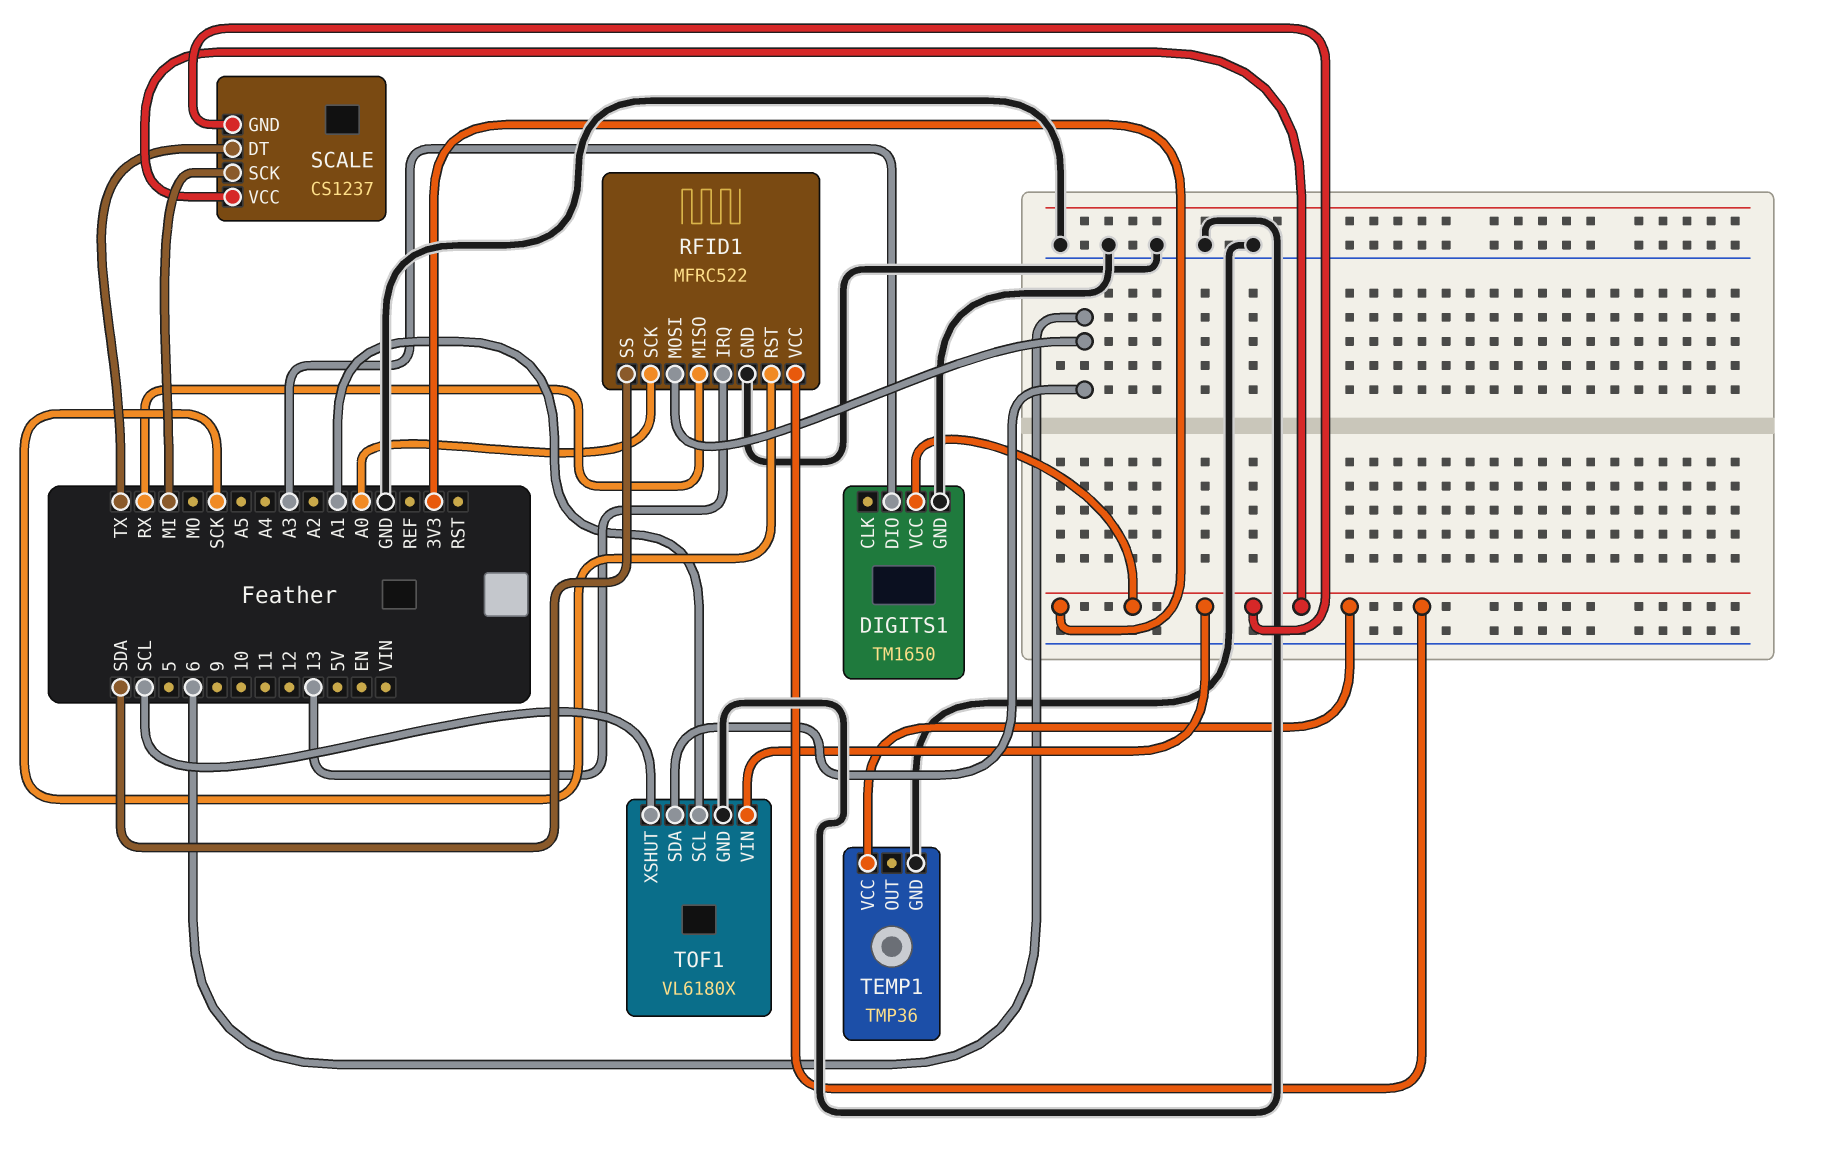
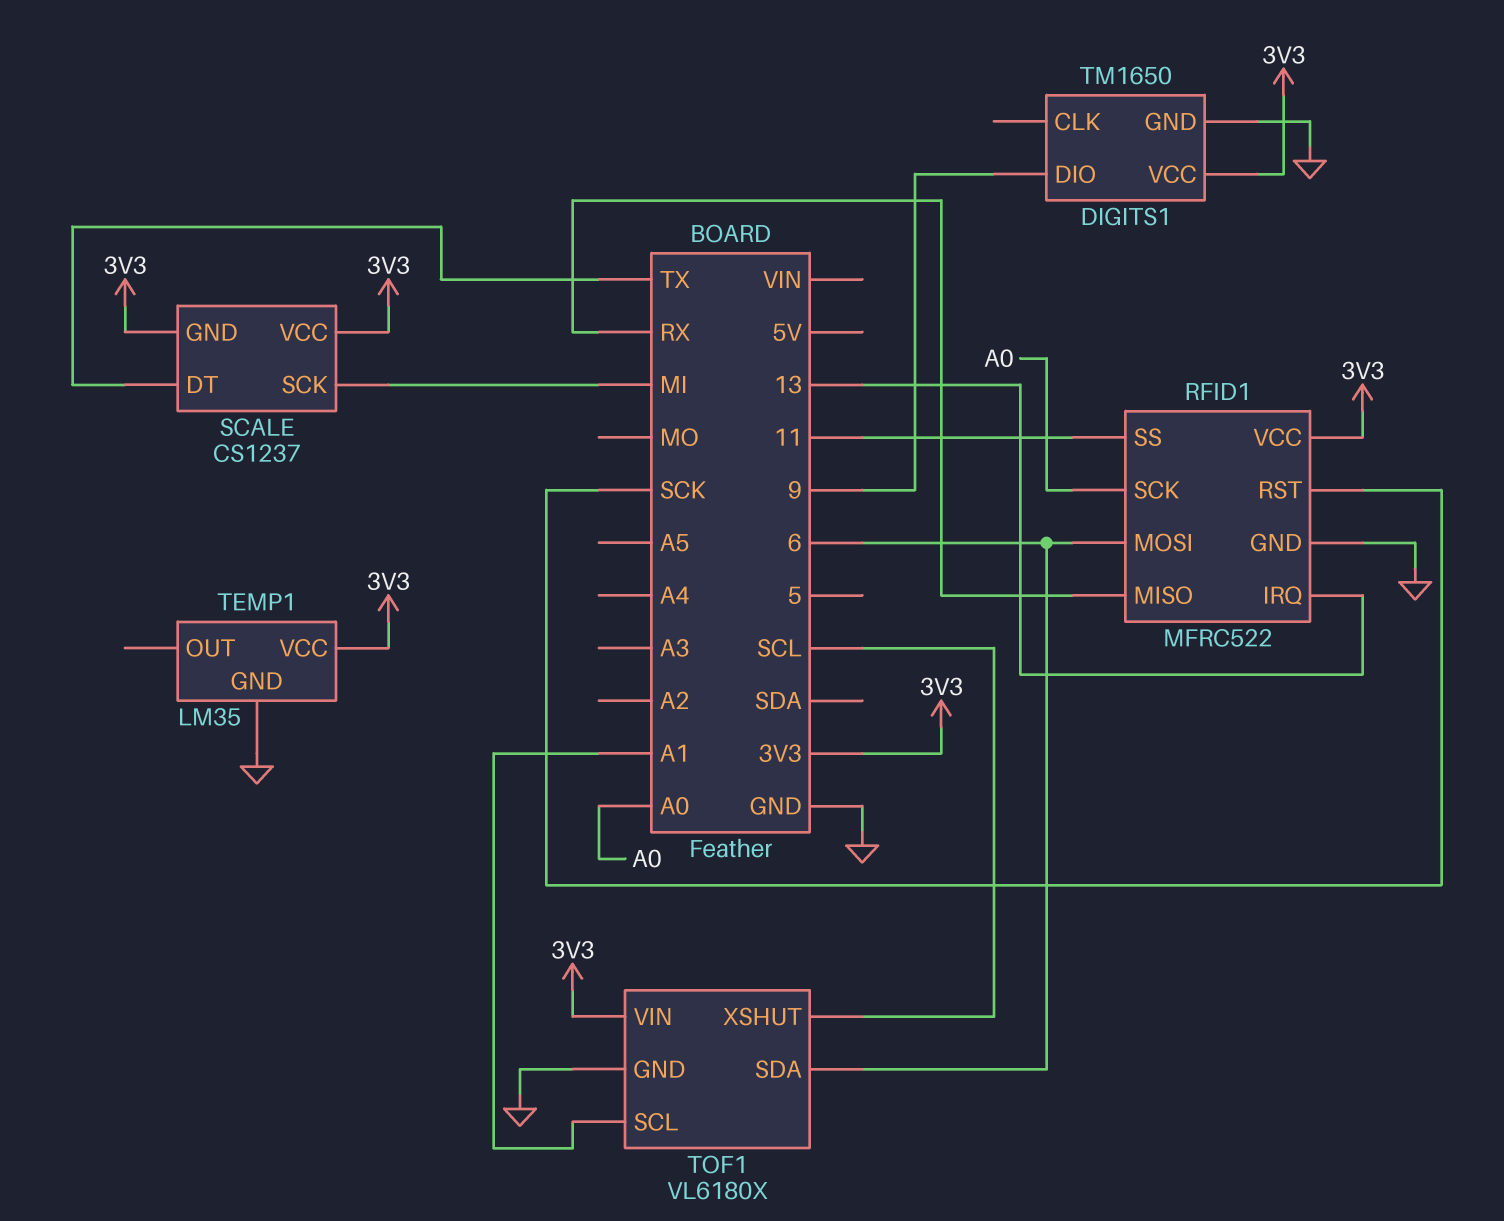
DIGITS1 pin DIO: A3 -> 9
RFID1 pin SS: SDA -> 11
TEMP1: TMP36 -> LM35

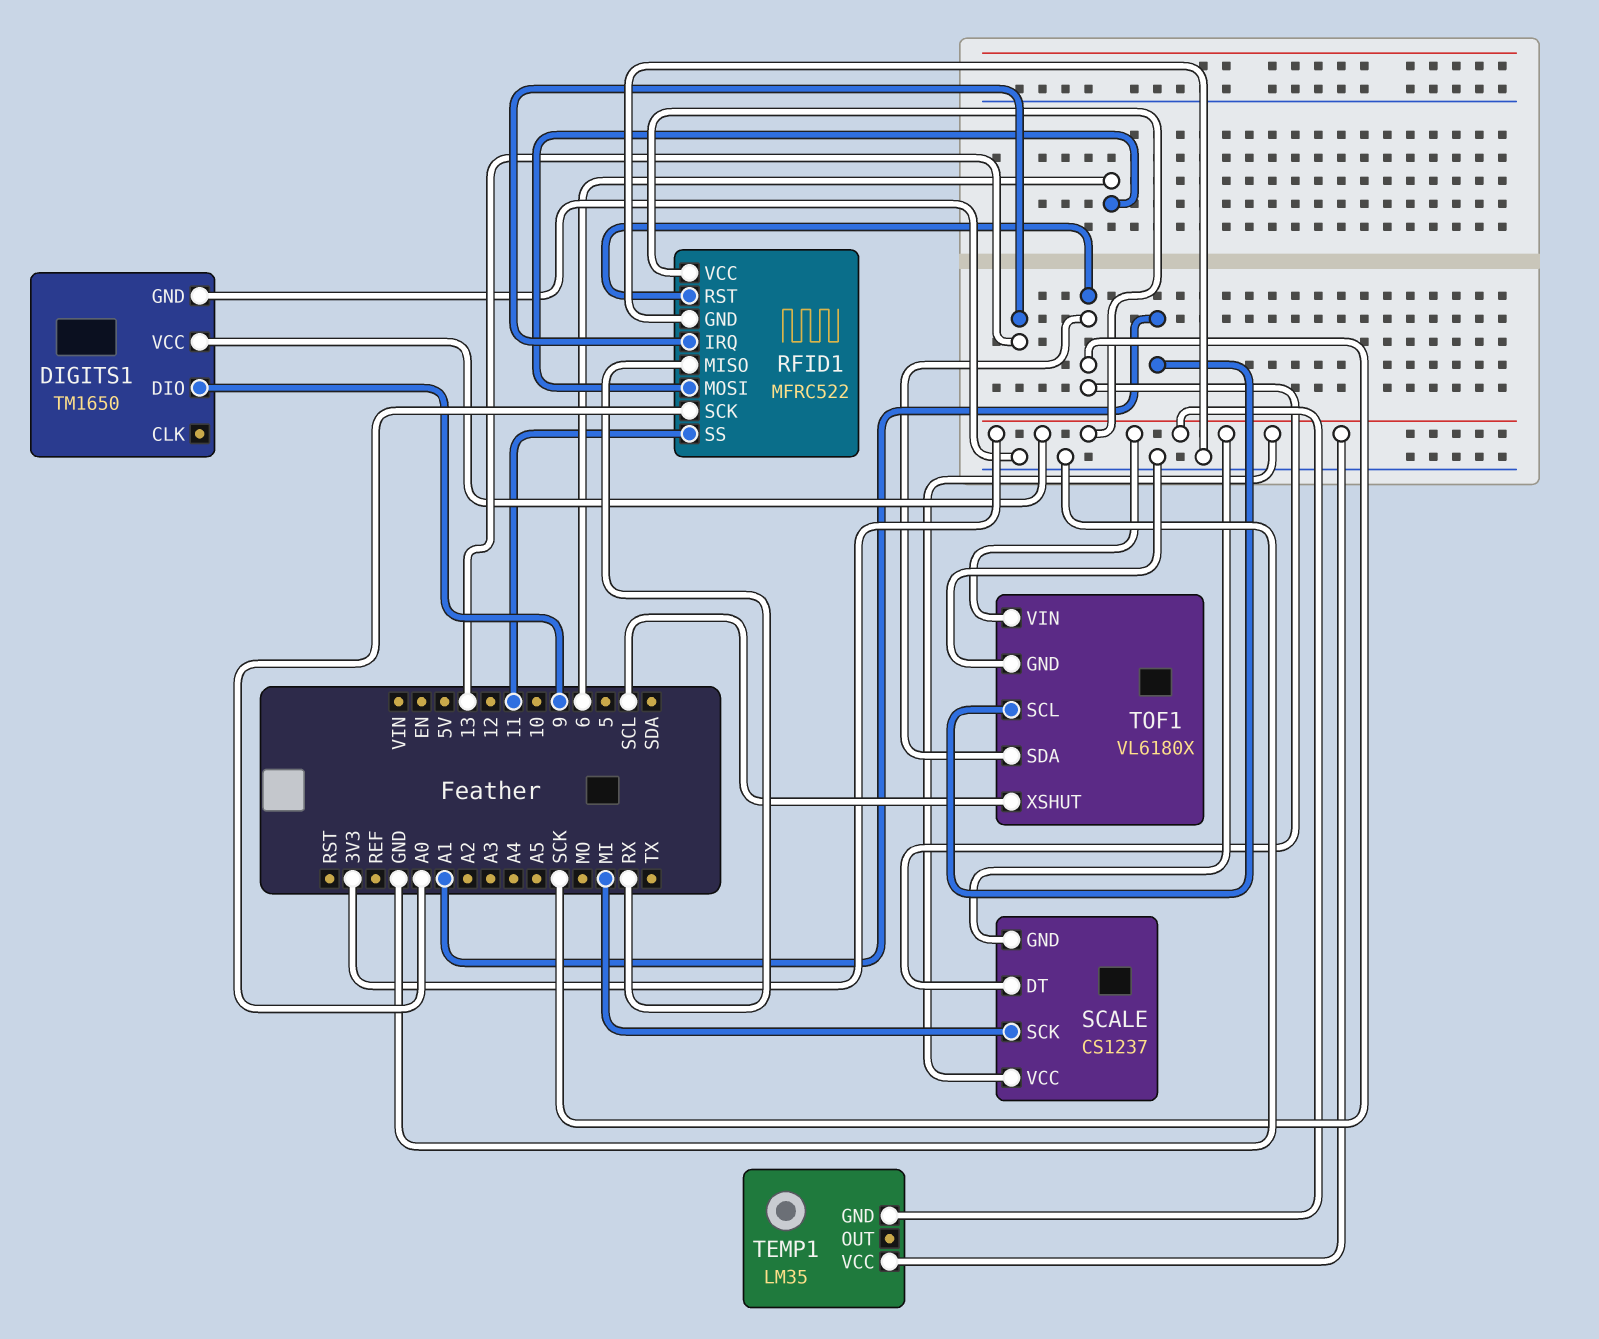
SCALE pin DT: TX -> SCK
TEMP1 pin GND: GND -> 3V3
TOF1 pin SDA: 6 -> SCK

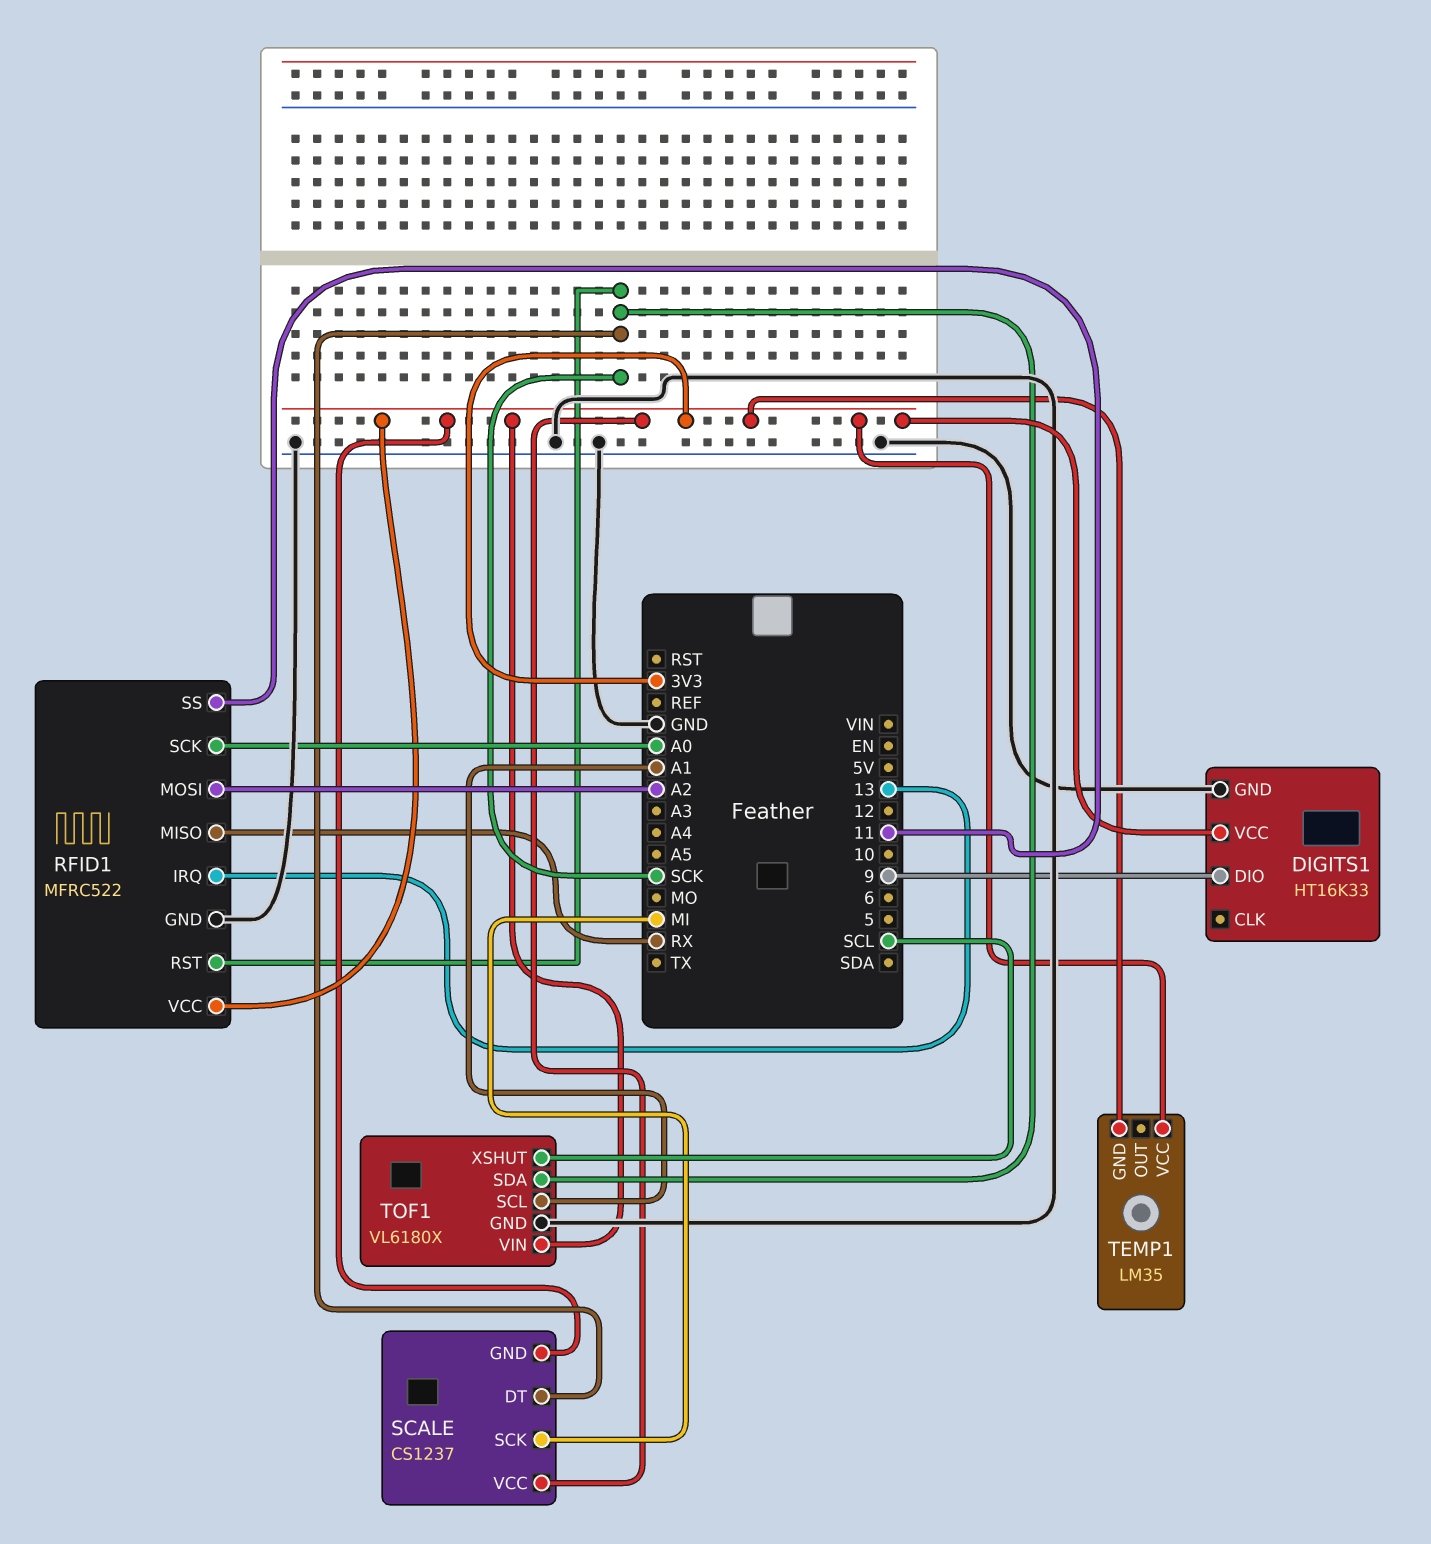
DIGITS1: TM1650 -> HT16K33
RFID1 pin MOSI: 6 -> A2

